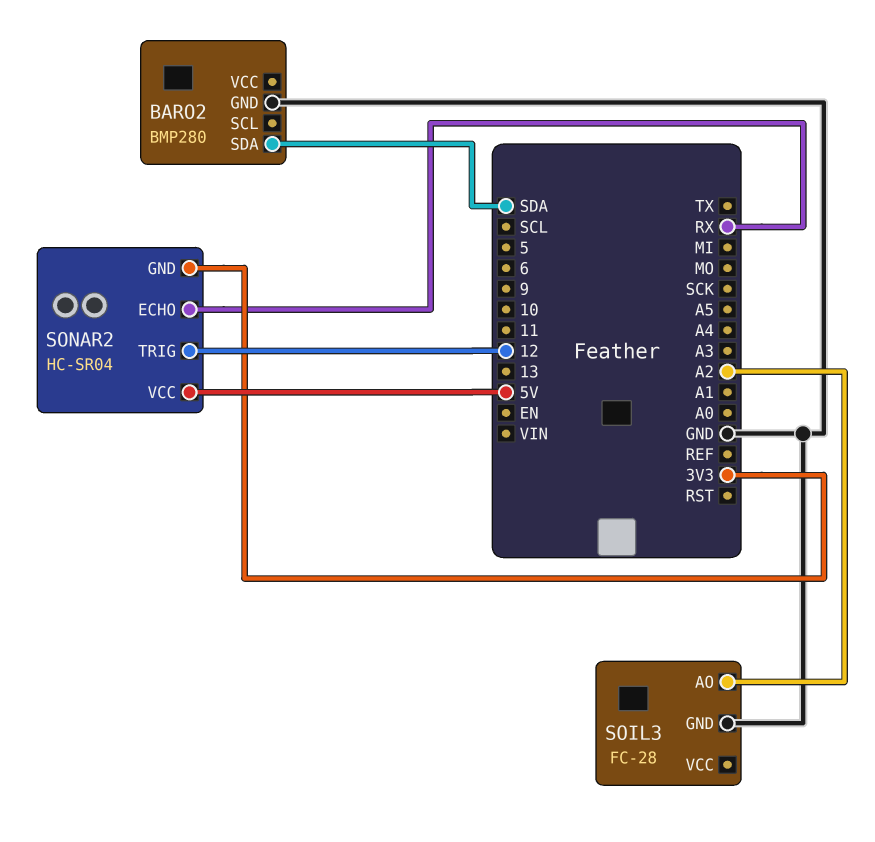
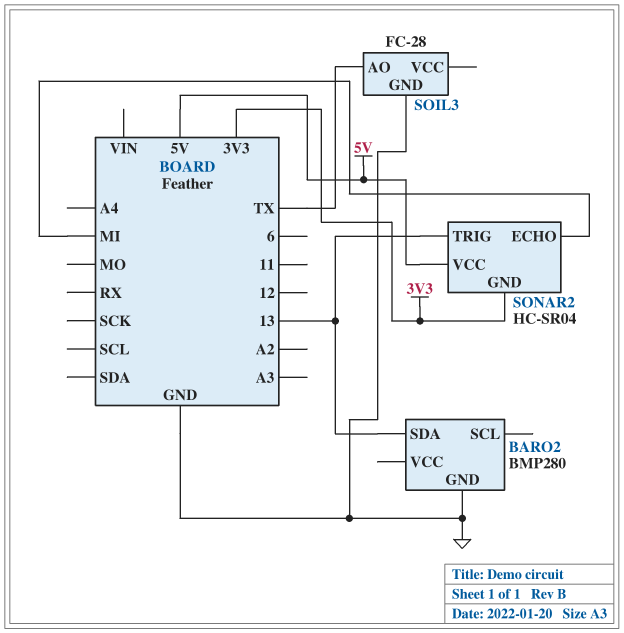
BARO2 pin SDA: SDA -> 13
SOIL3 pin AO: A2 -> TX
SONAR2 pin ECHO: RX -> MI
SONAR2 pin TRIG: 12 -> 13

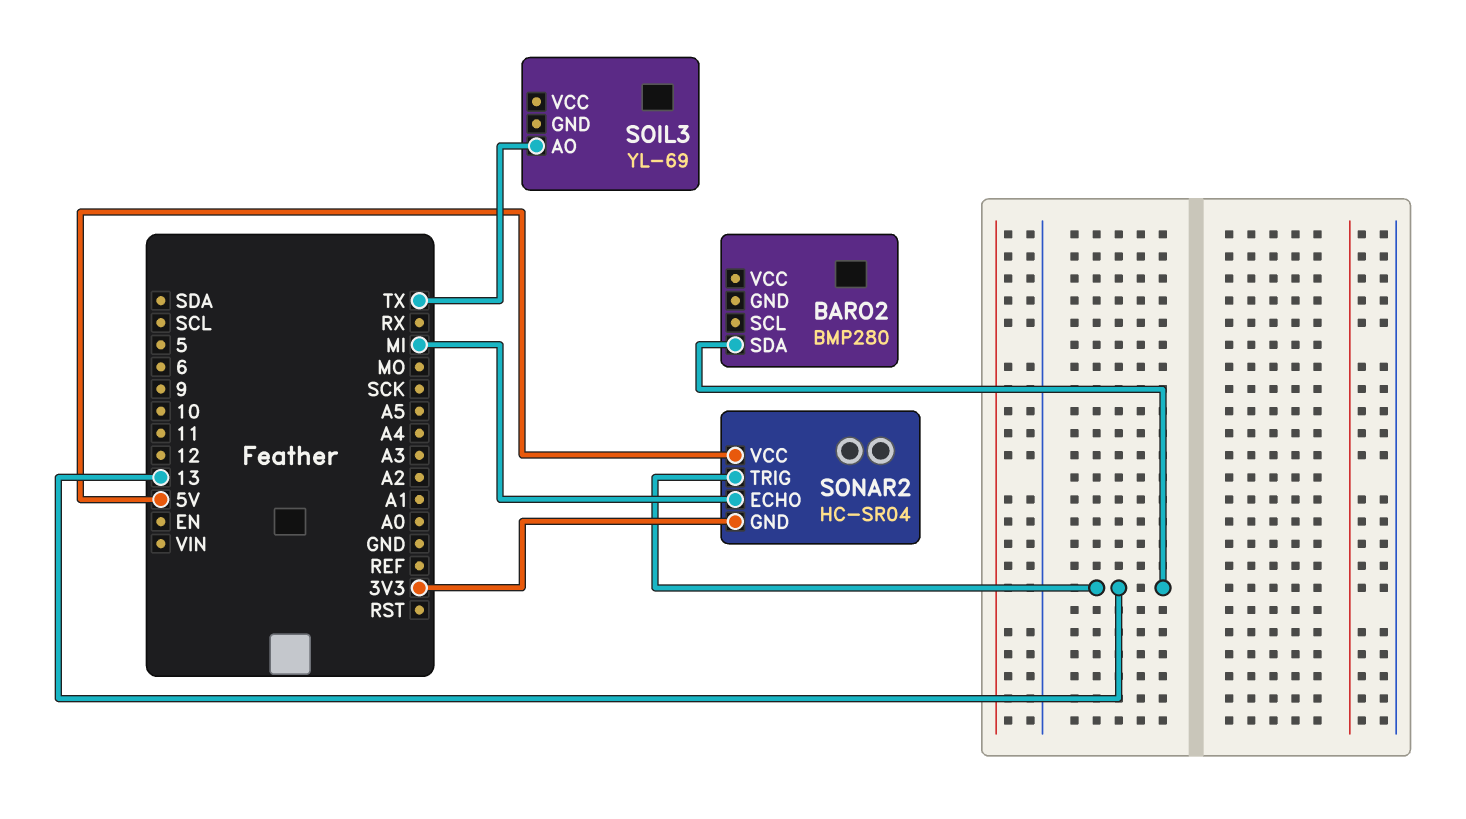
BARO2 pin GND: GND -> none
SOIL3: FC-28 -> YL-69
SOIL3 pin GND: GND -> none

